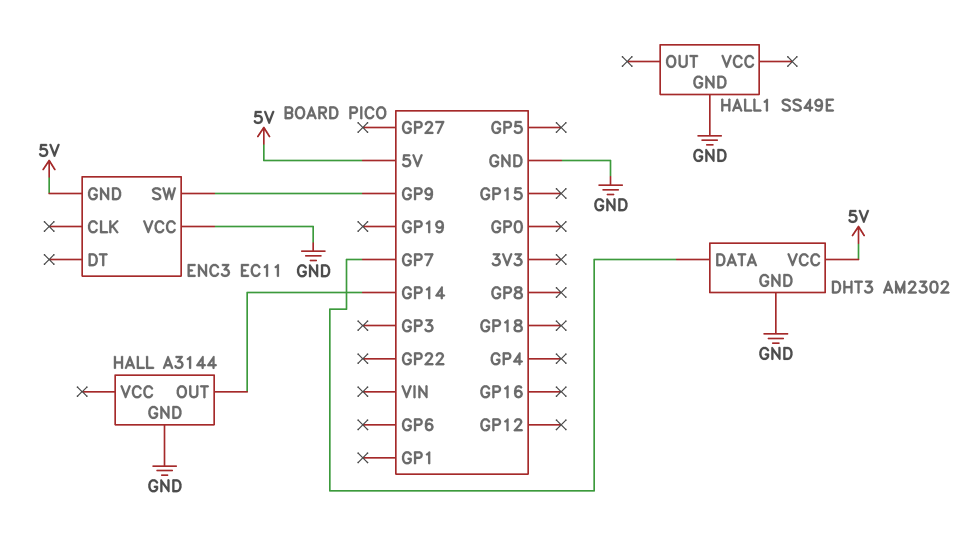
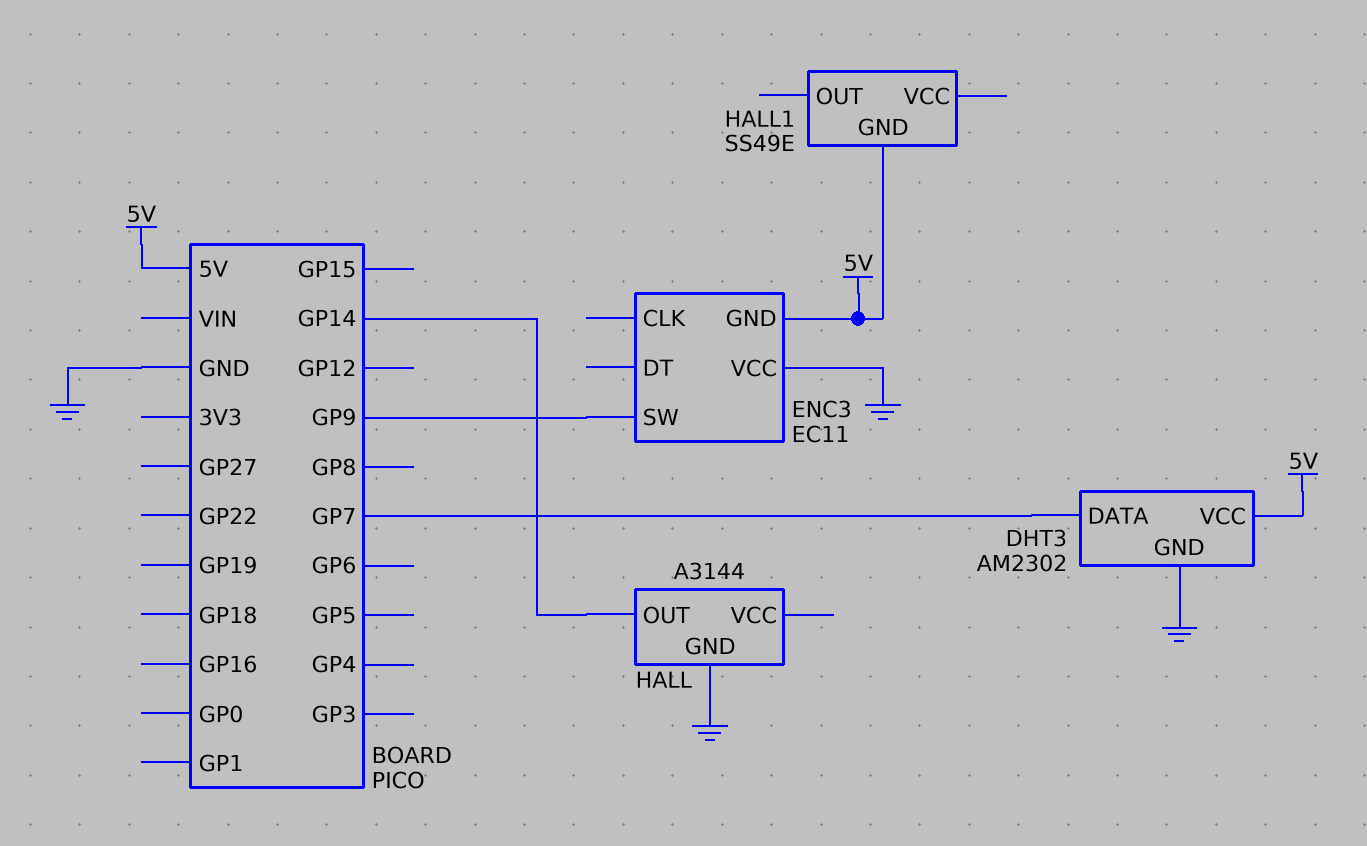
HALL1 pin GND: GND -> 5V

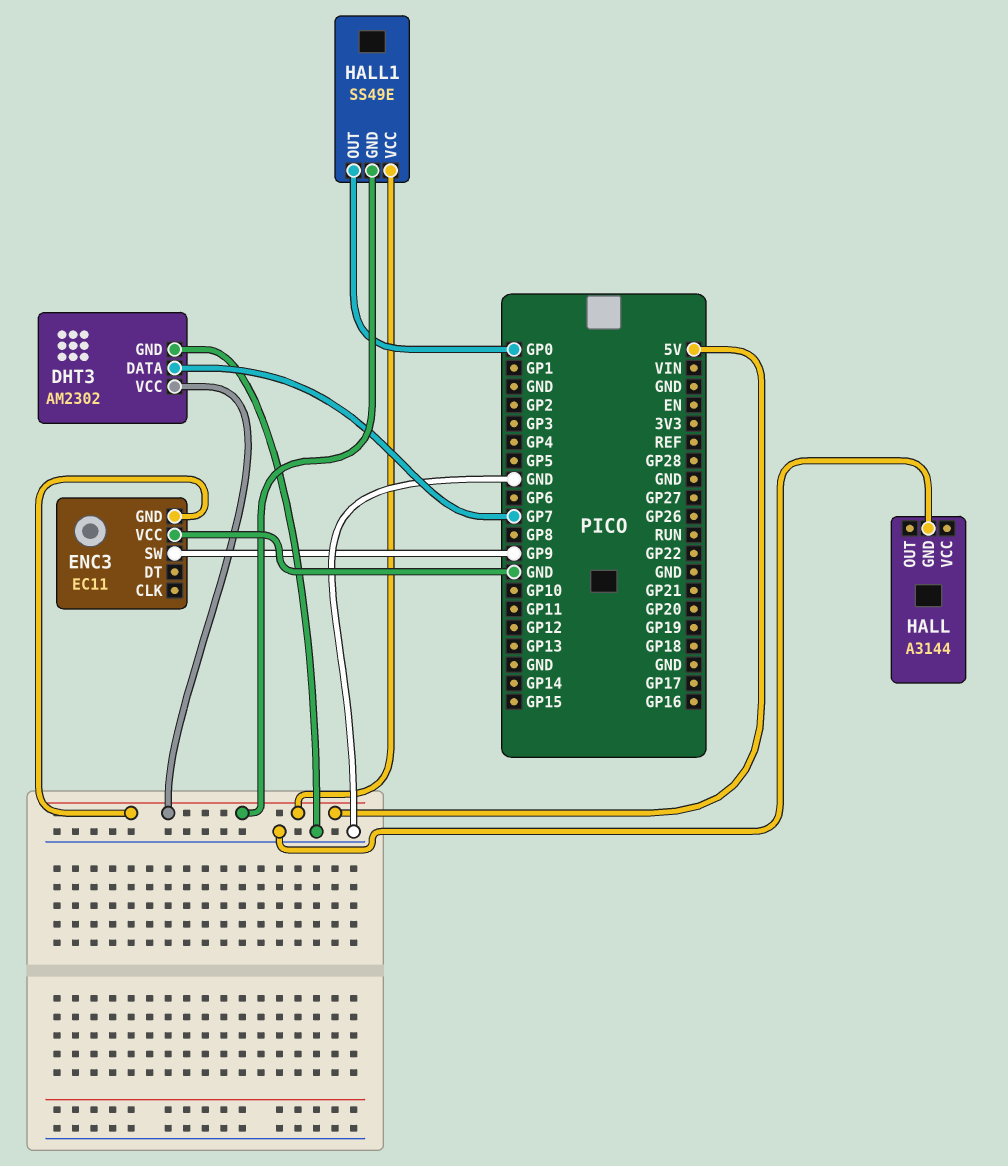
HALL pin OUT: GP14 -> none
HALL1 pin OUT: none -> GP0
HALL1 pin VCC: none -> 5V

